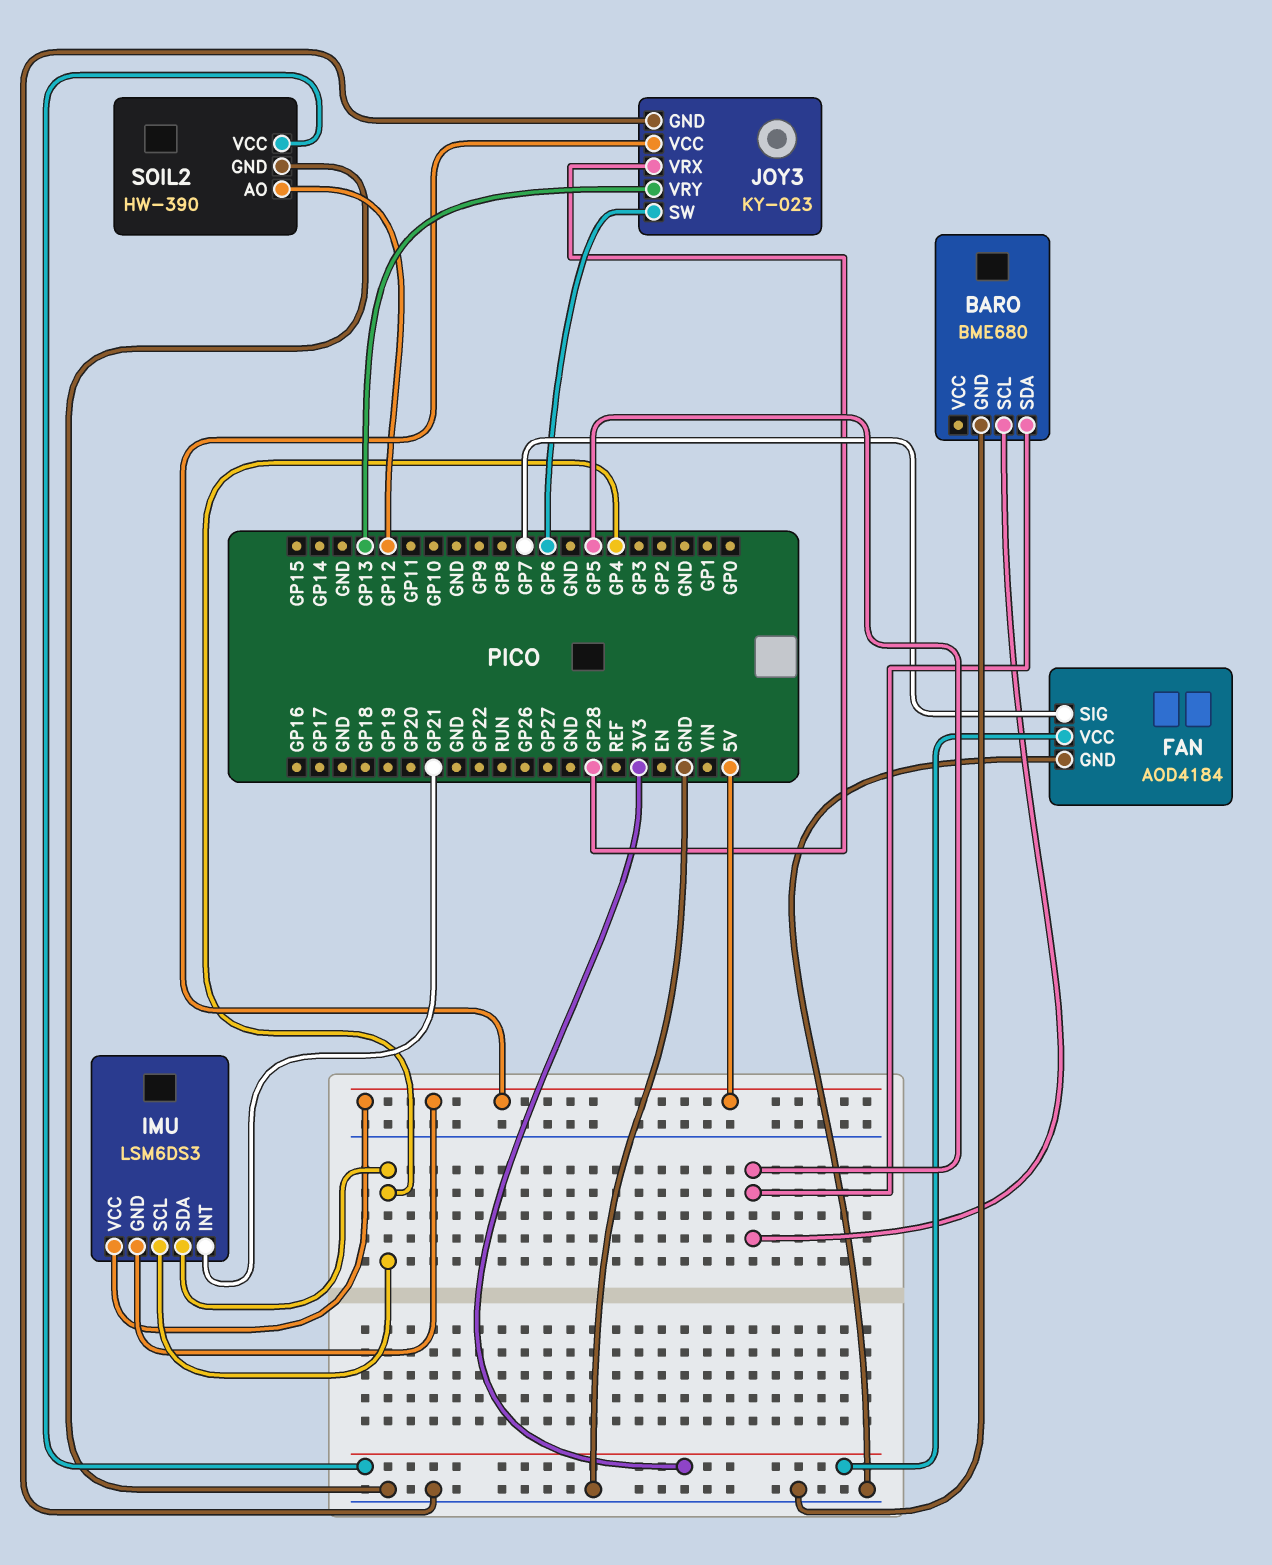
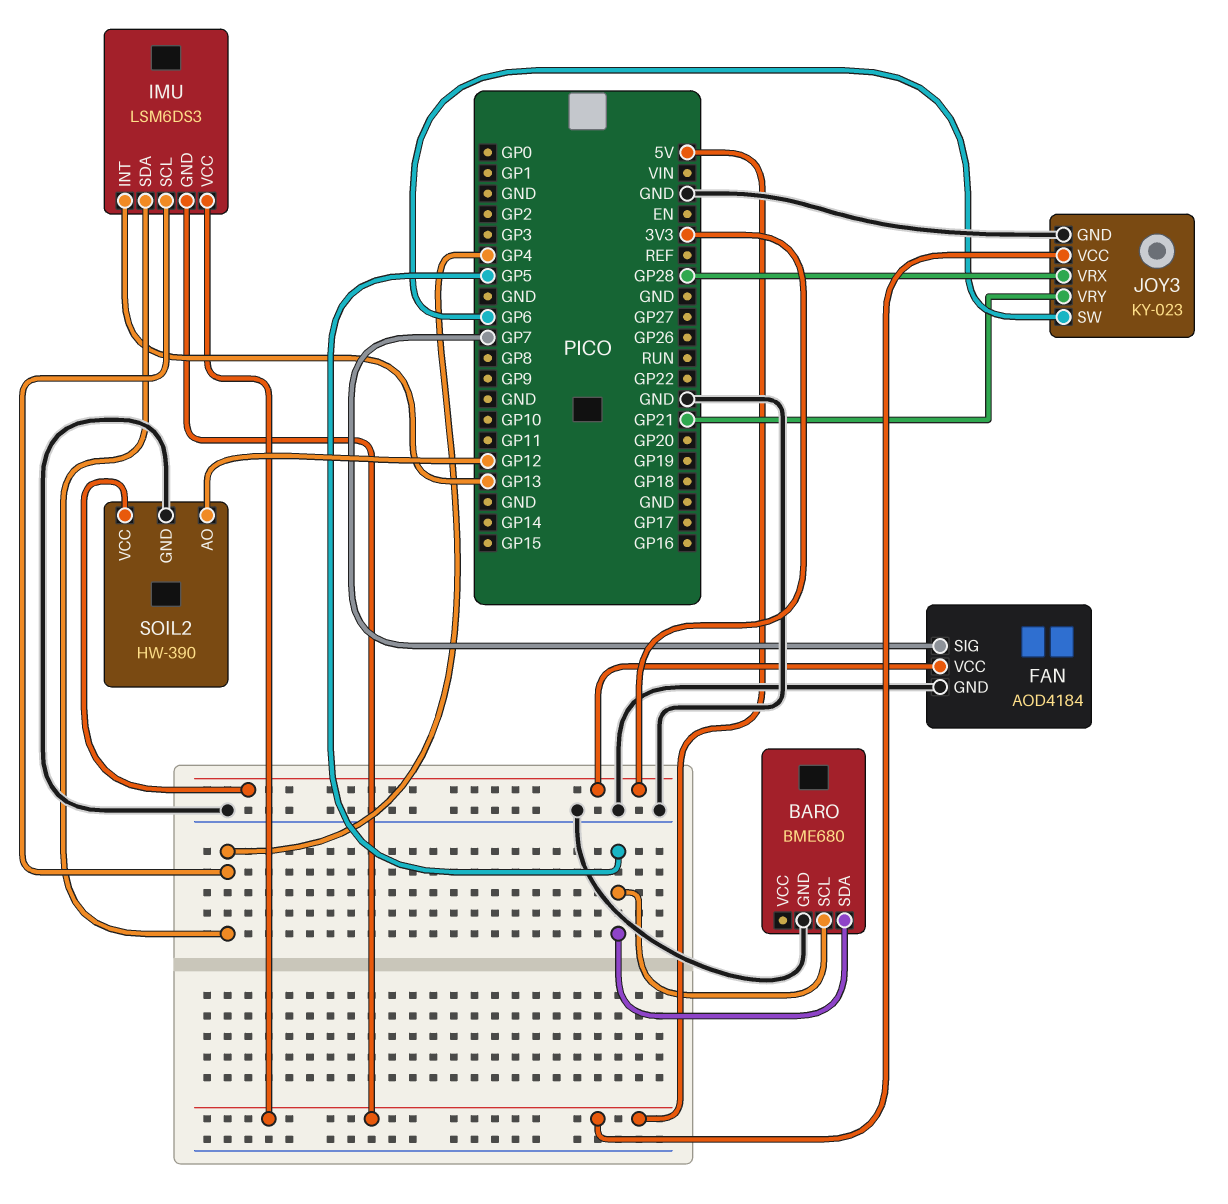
IMU pin INT: GP21 -> GP13
JOY3 pin VRY: GP13 -> GP21

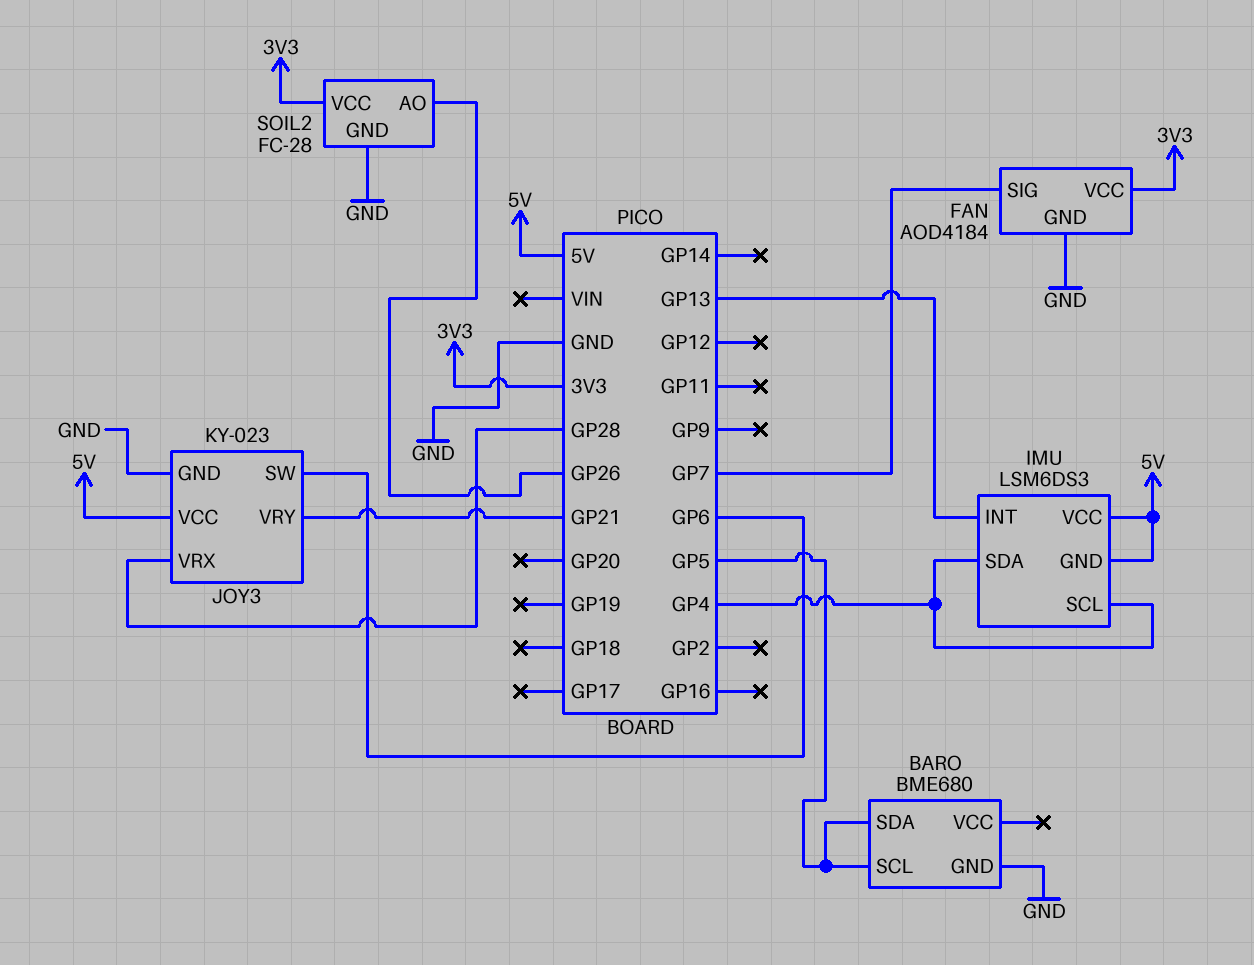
SOIL2: HW-390 -> FC-28
SOIL2 pin AO: GP12 -> GP26

